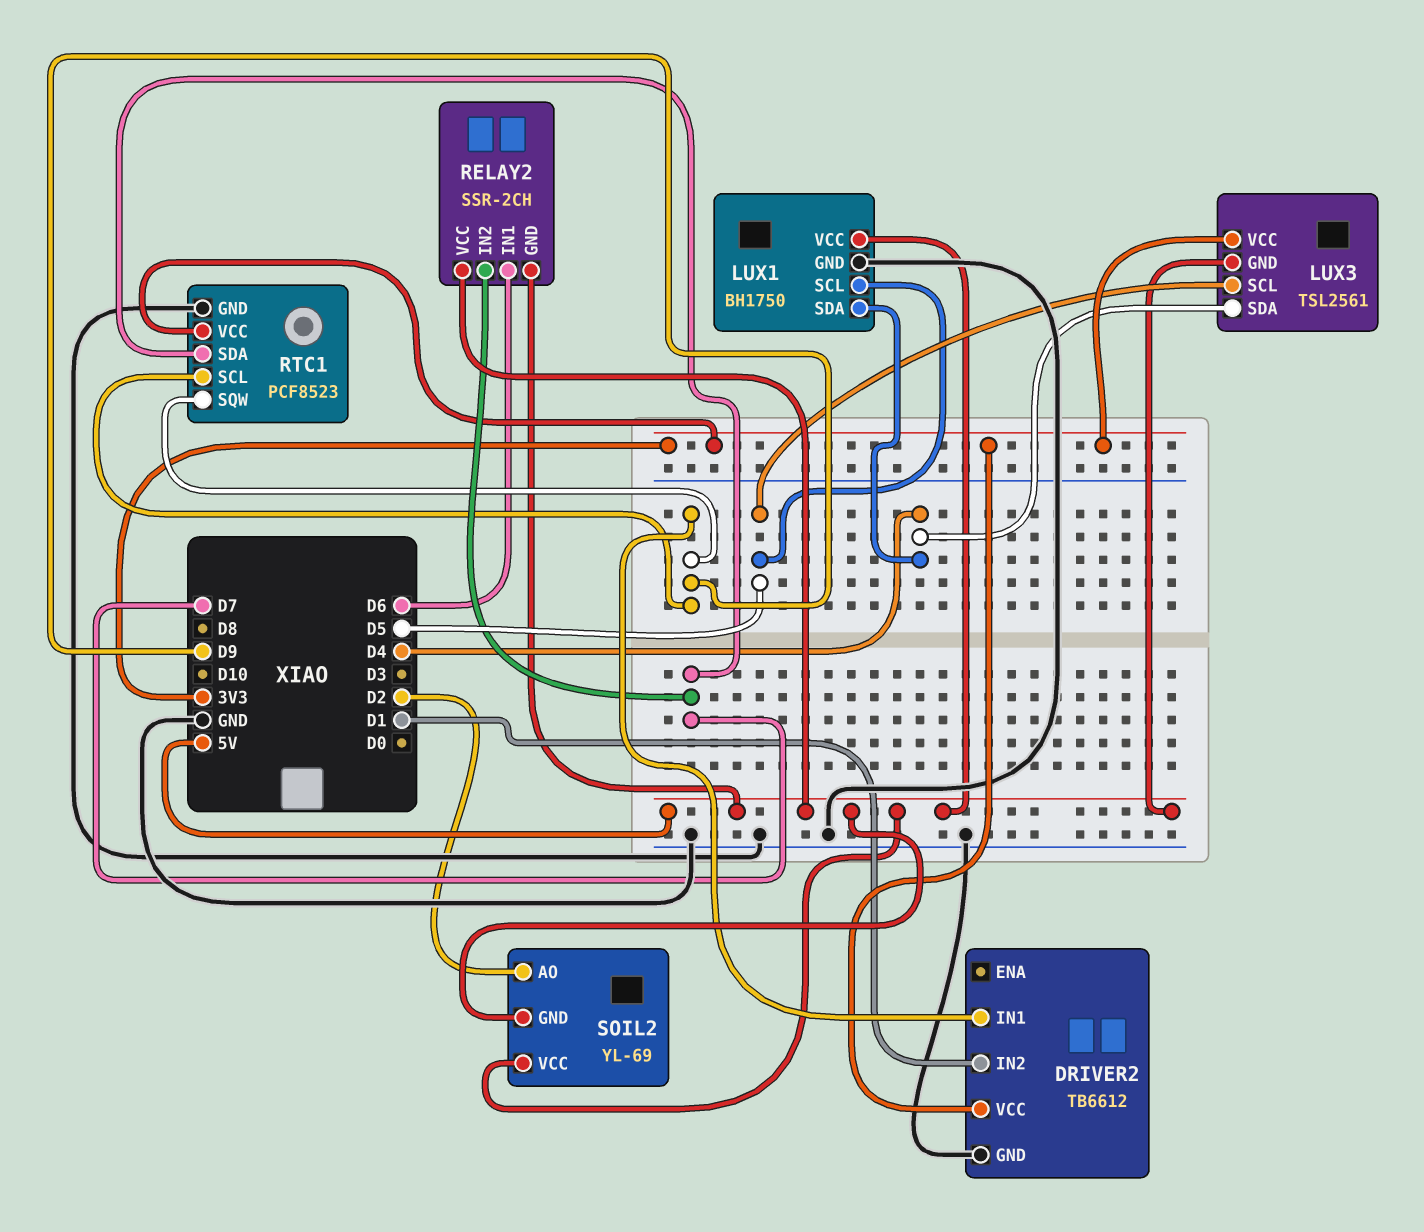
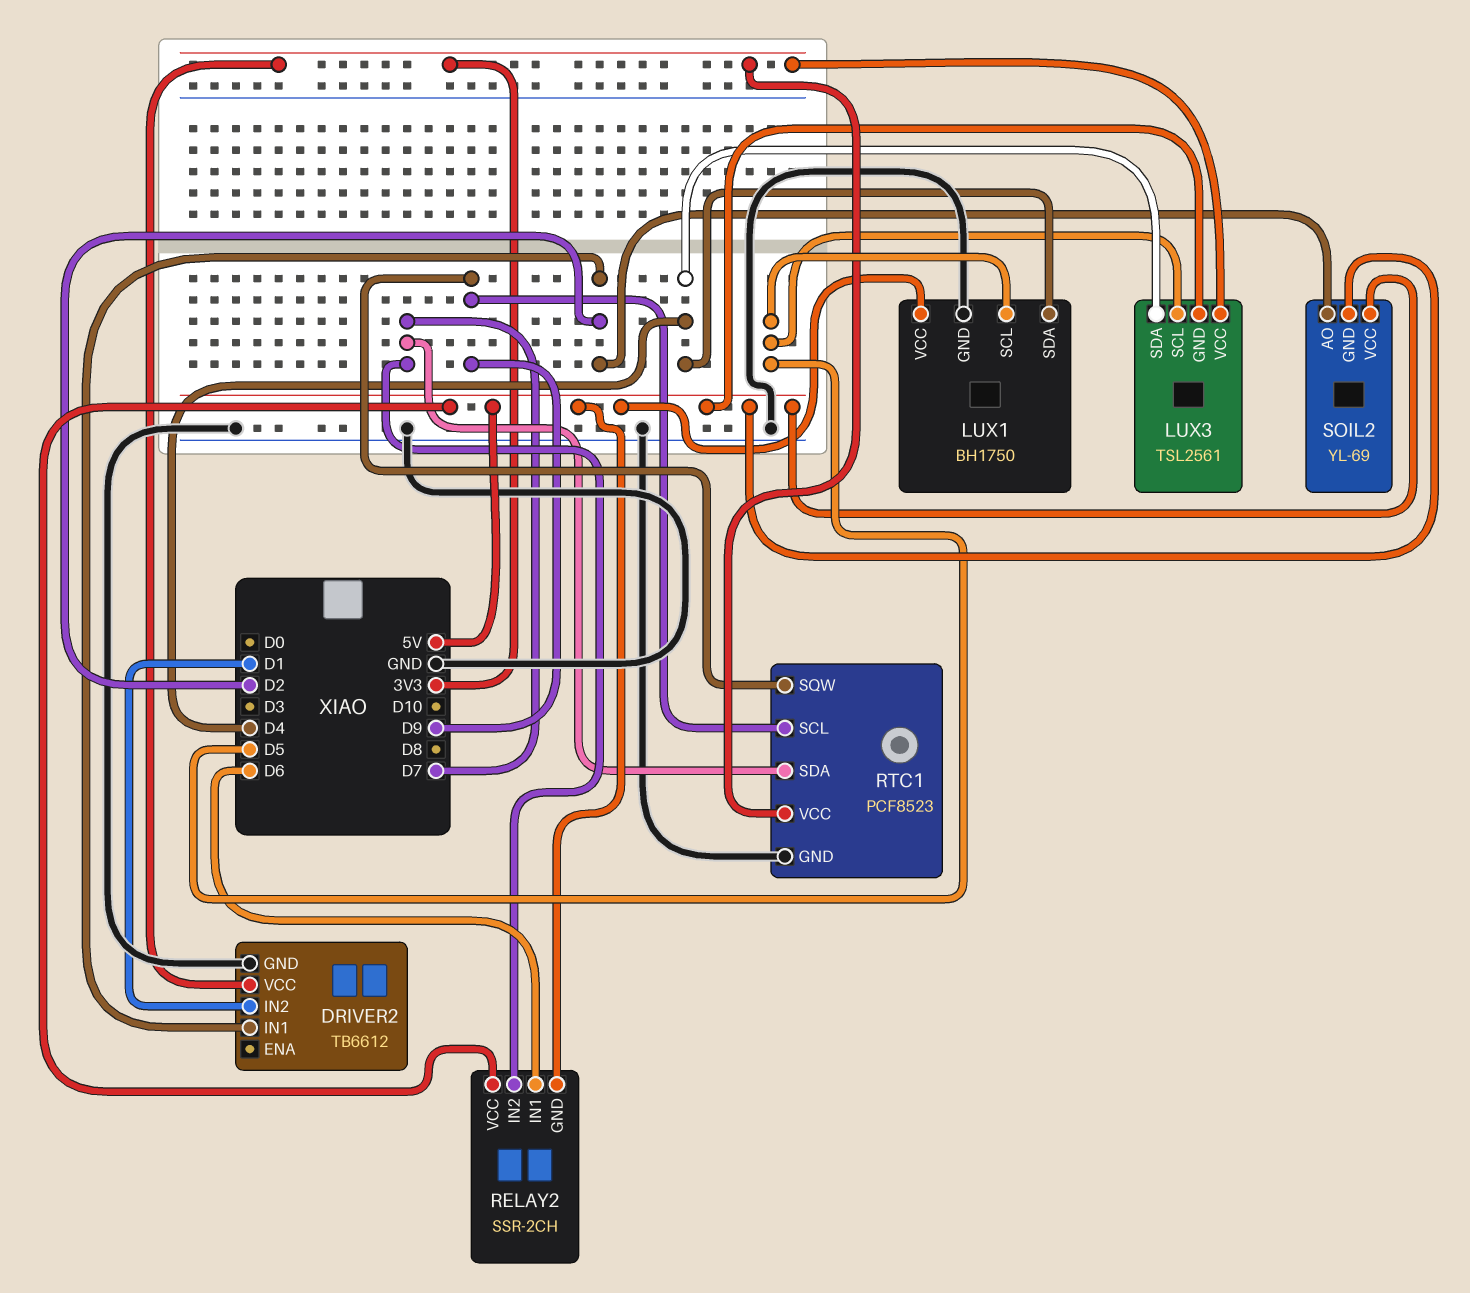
DRIVER2 pin IN1: D9 -> D2

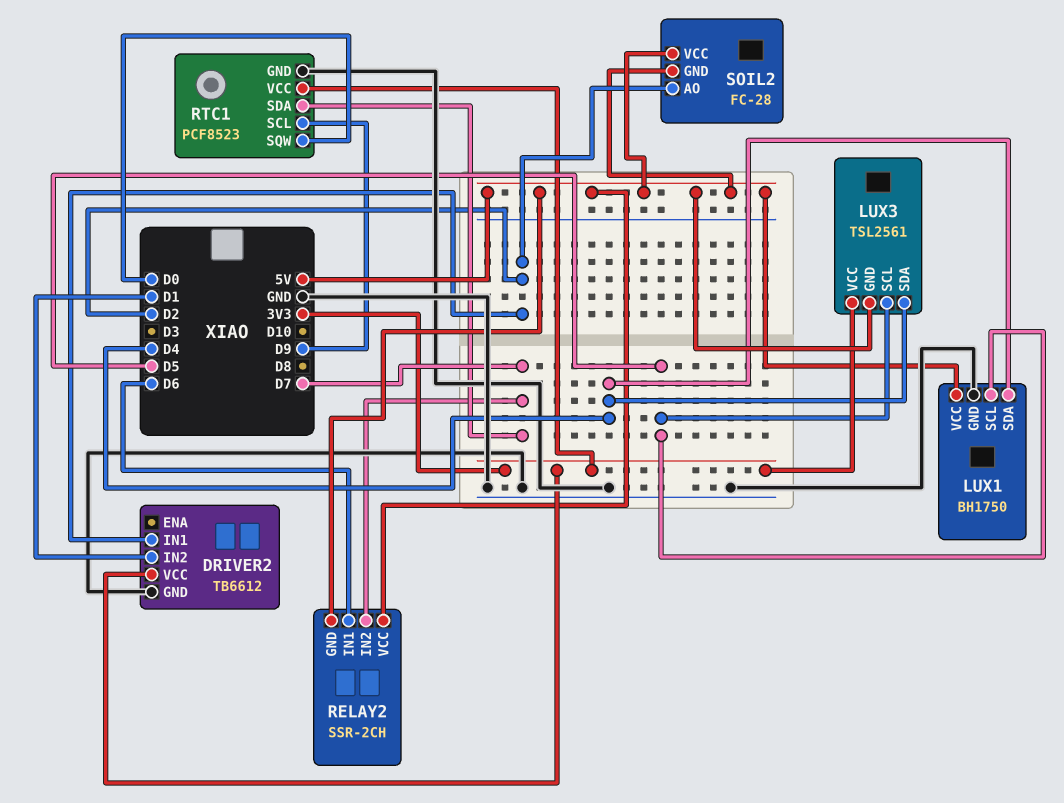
RTC1 pin SQW: D9 -> D0
SOIL2: YL-69 -> FC-28

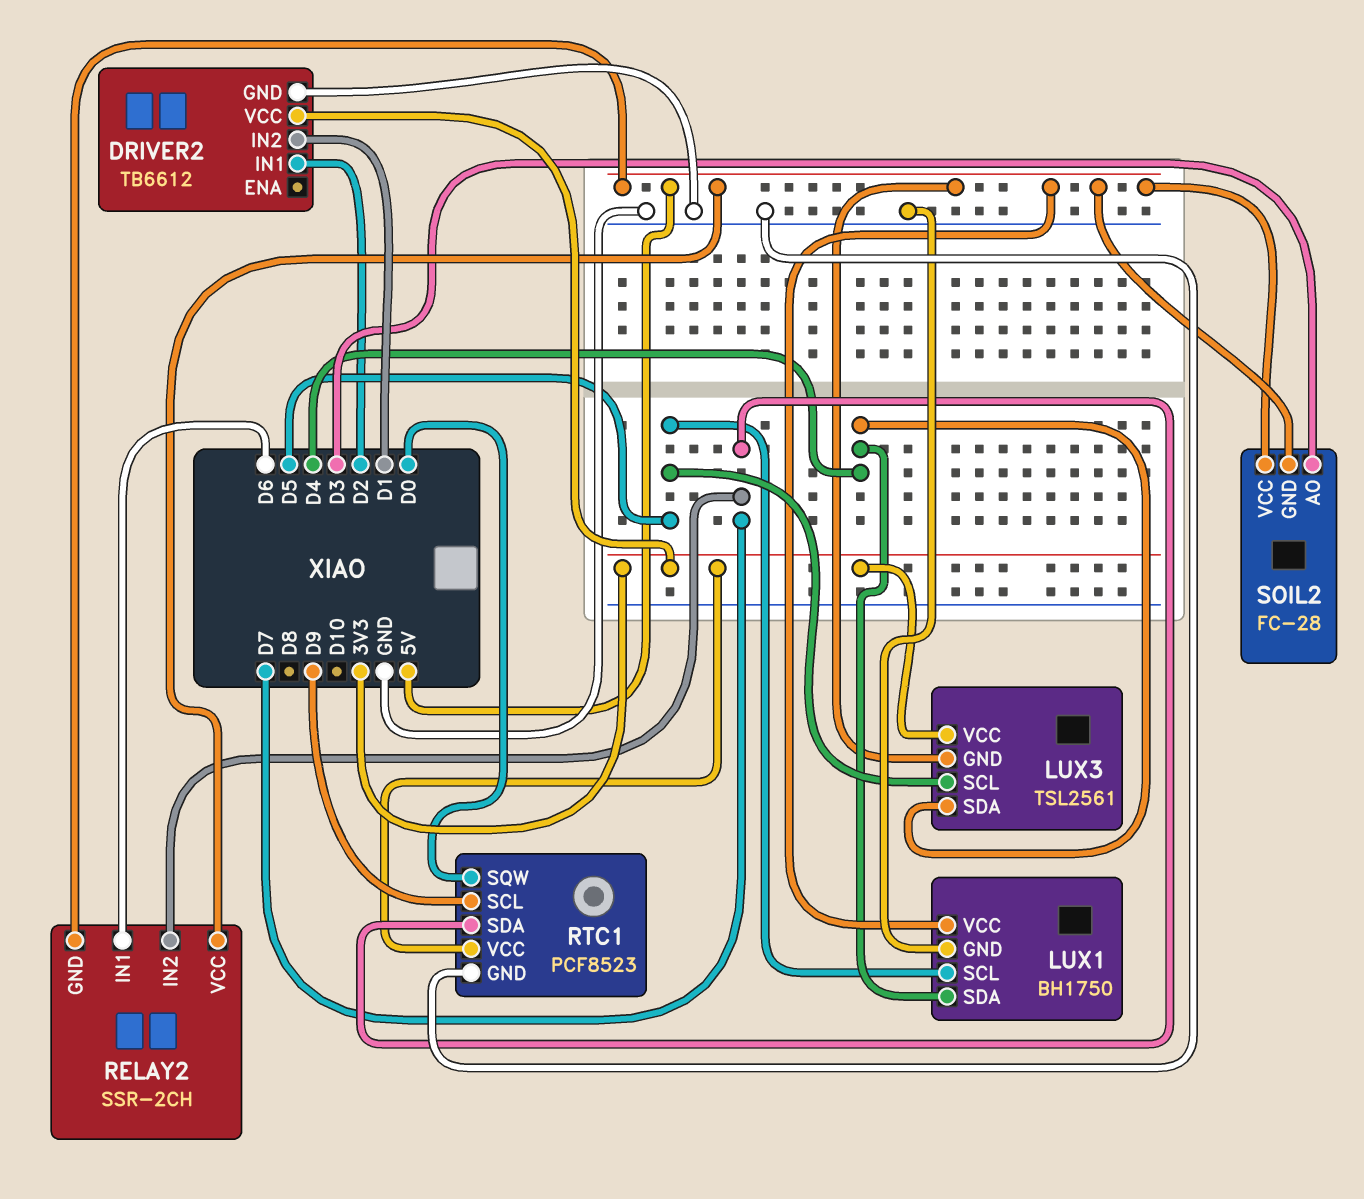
SOIL2 pin AO: D2 -> D3

